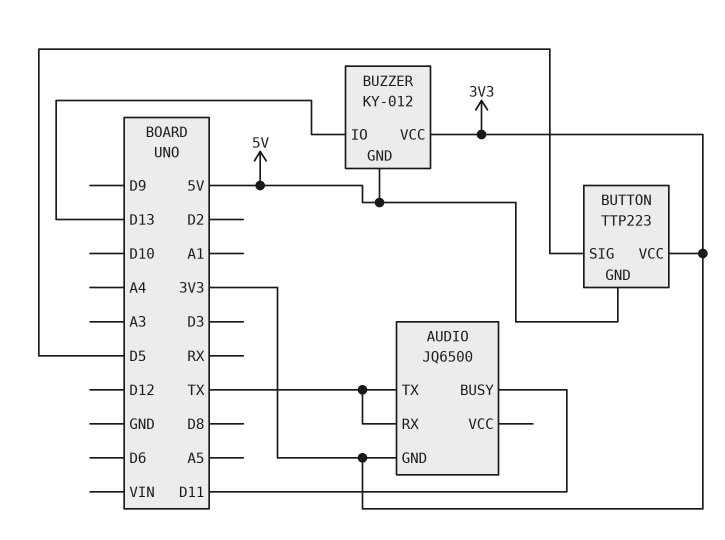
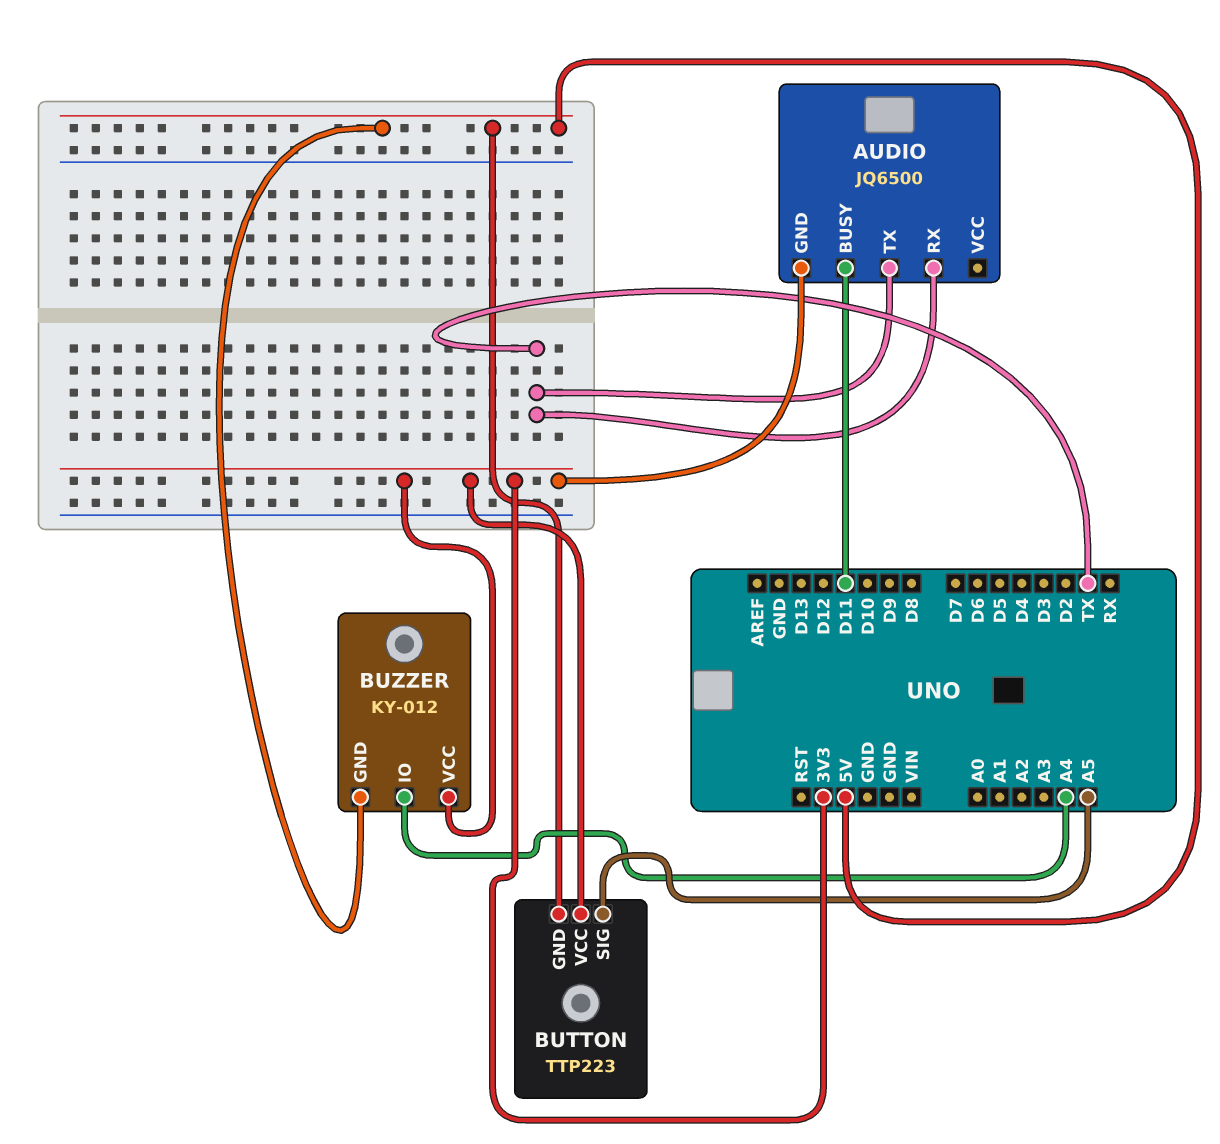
BUTTON pin SIG: D5 -> A5
BUZZER pin IO: D13 -> A4

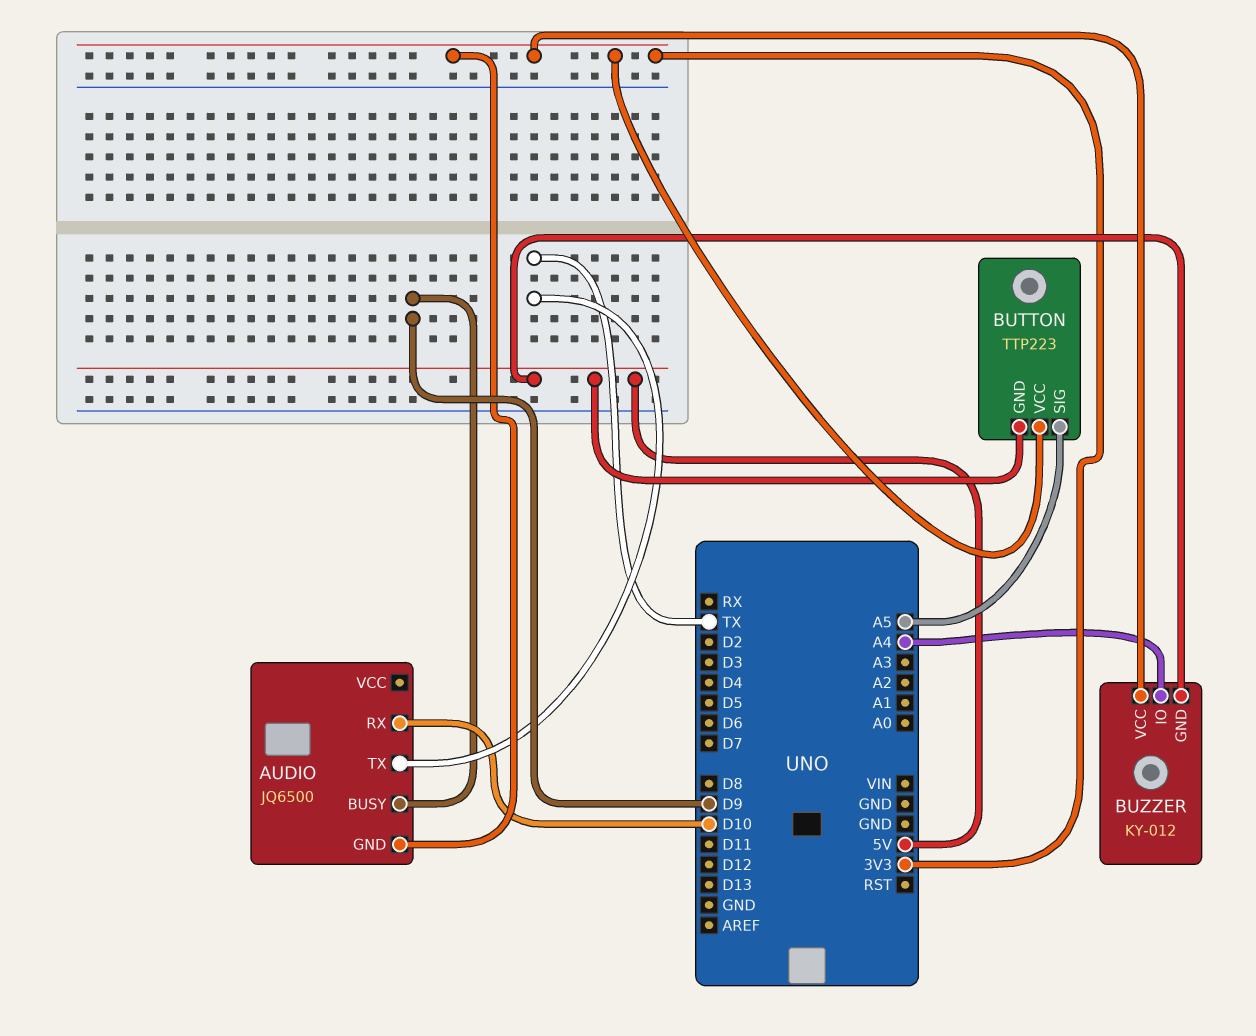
AUDIO pin BUSY: D11 -> D9
AUDIO pin RX: TX -> D10

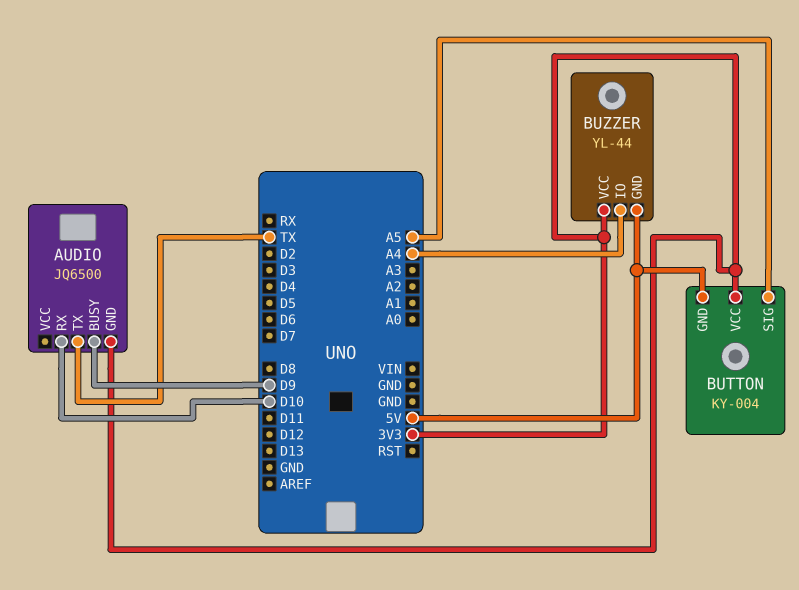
BUTTON: TTP223 -> KY-004
BUZZER: KY-012 -> YL-44

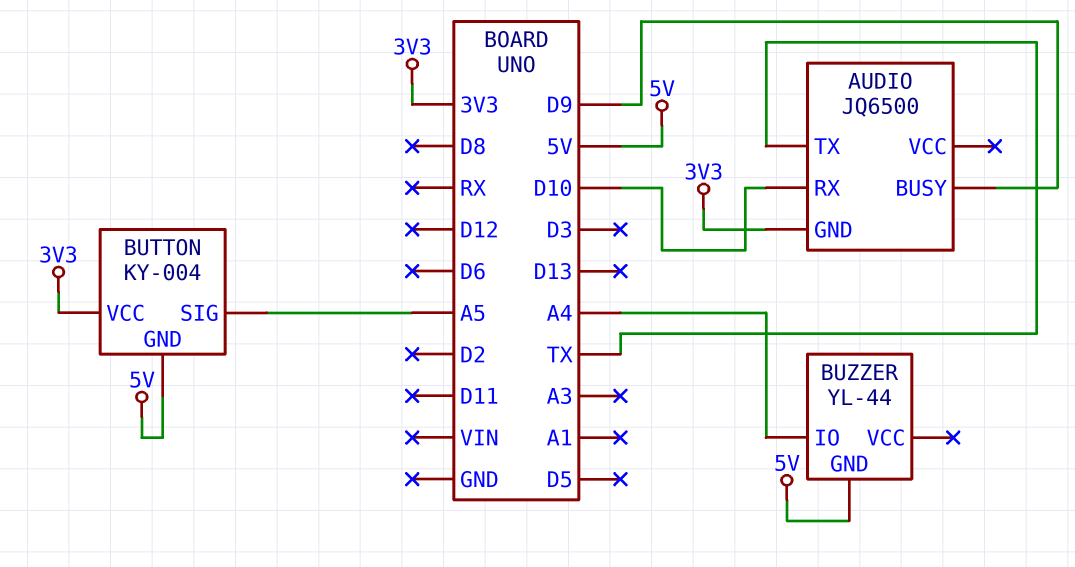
BUZZER pin VCC: 3V3 -> none

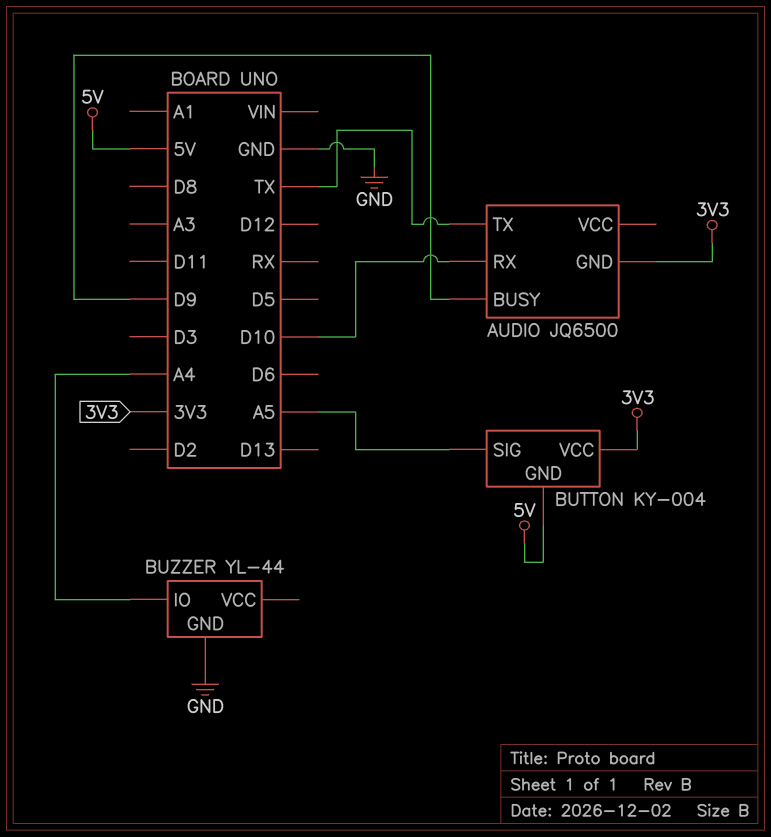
BUZZER pin GND: 5V -> GND

